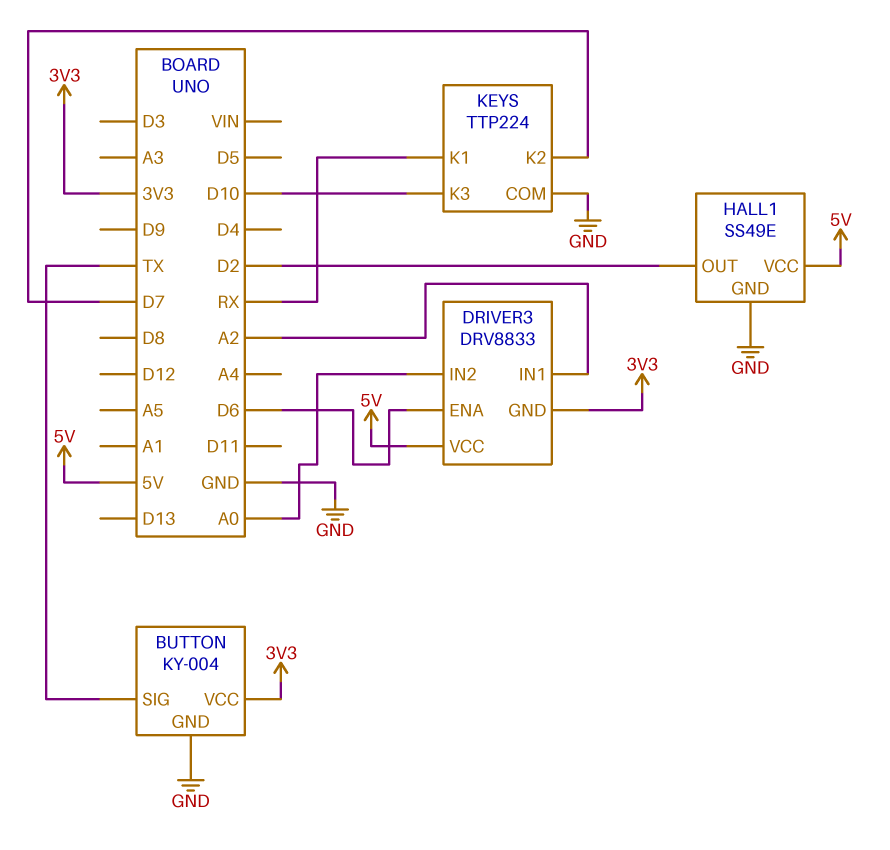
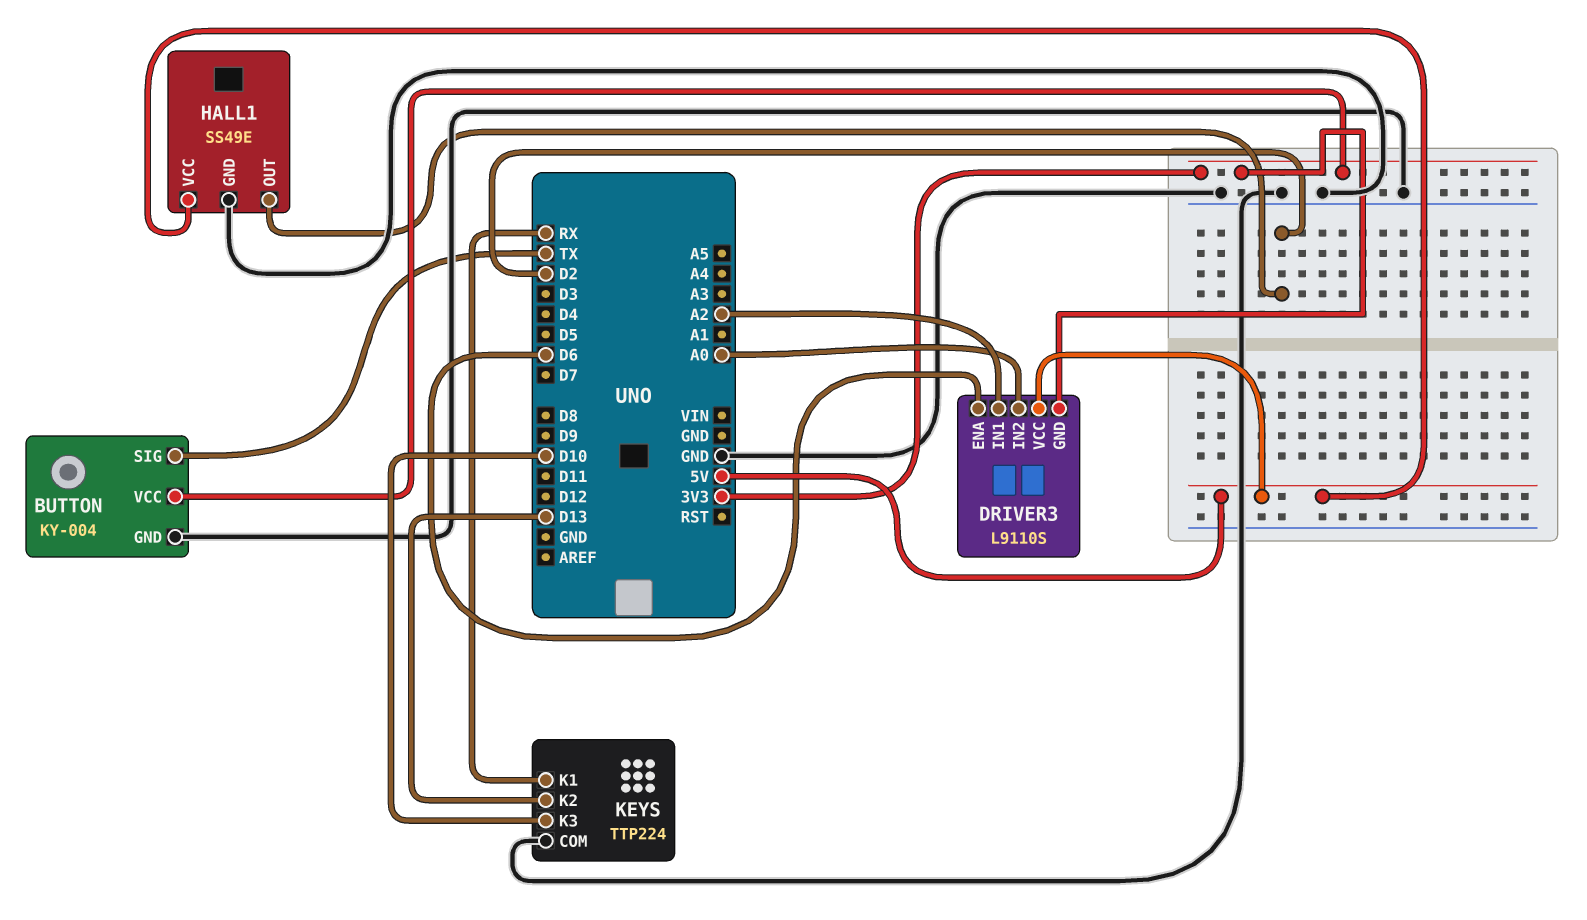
DRIVER3: DRV8833 -> L9110S
KEYS pin K2: D7 -> D13

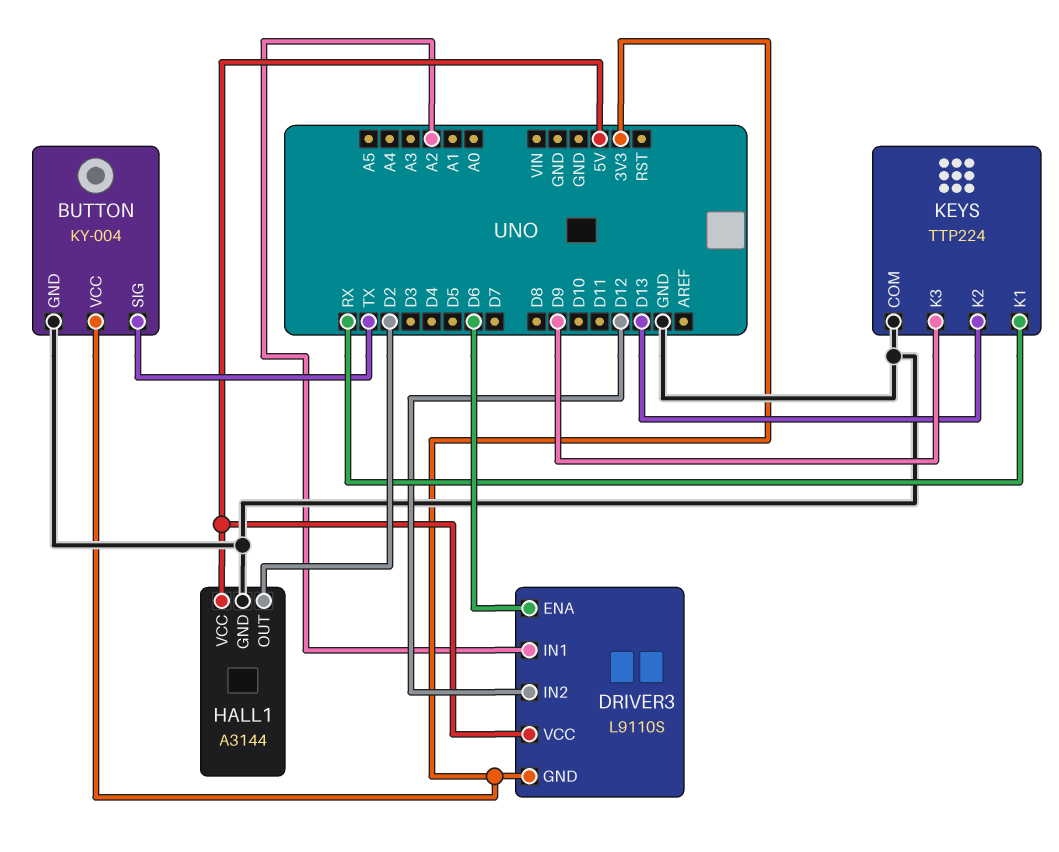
DRIVER3 pin IN2: A0 -> D12
HALL1: SS49E -> A3144
KEYS pin K3: D10 -> D9

